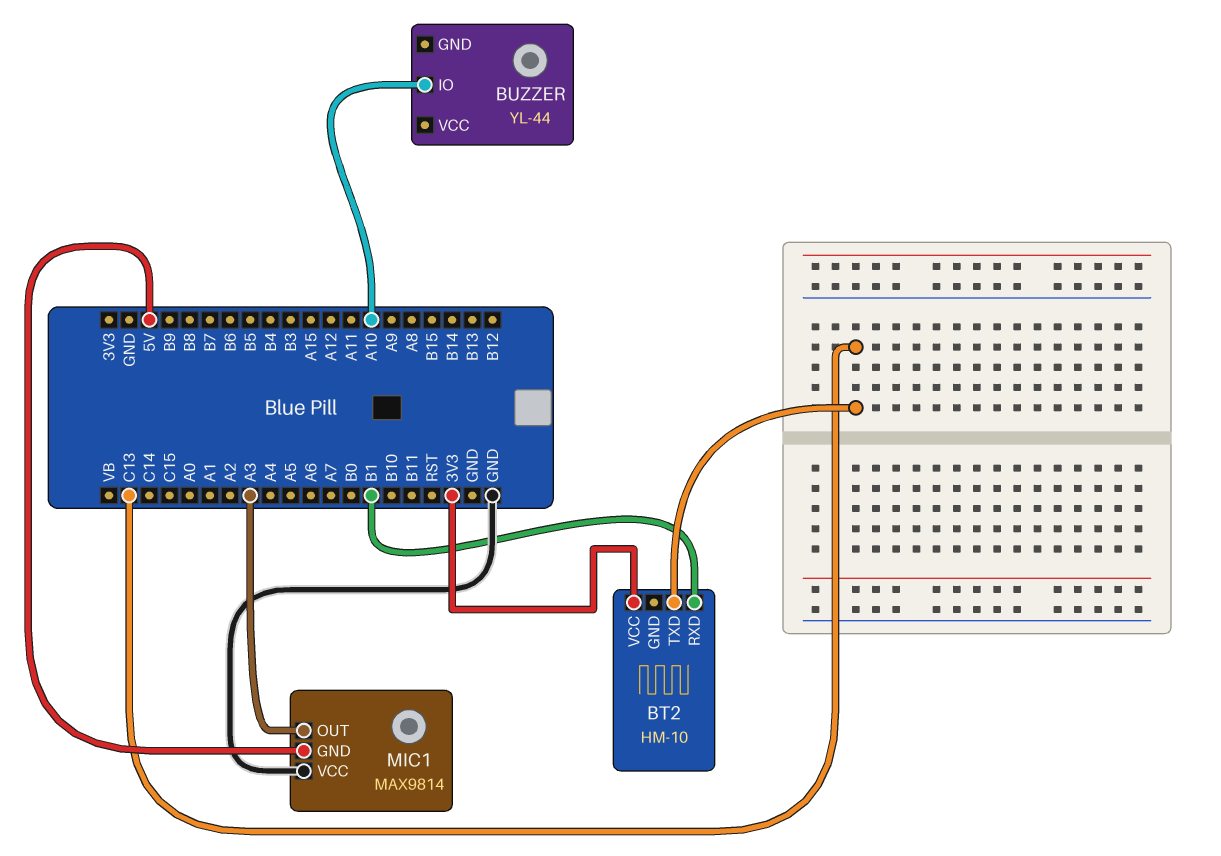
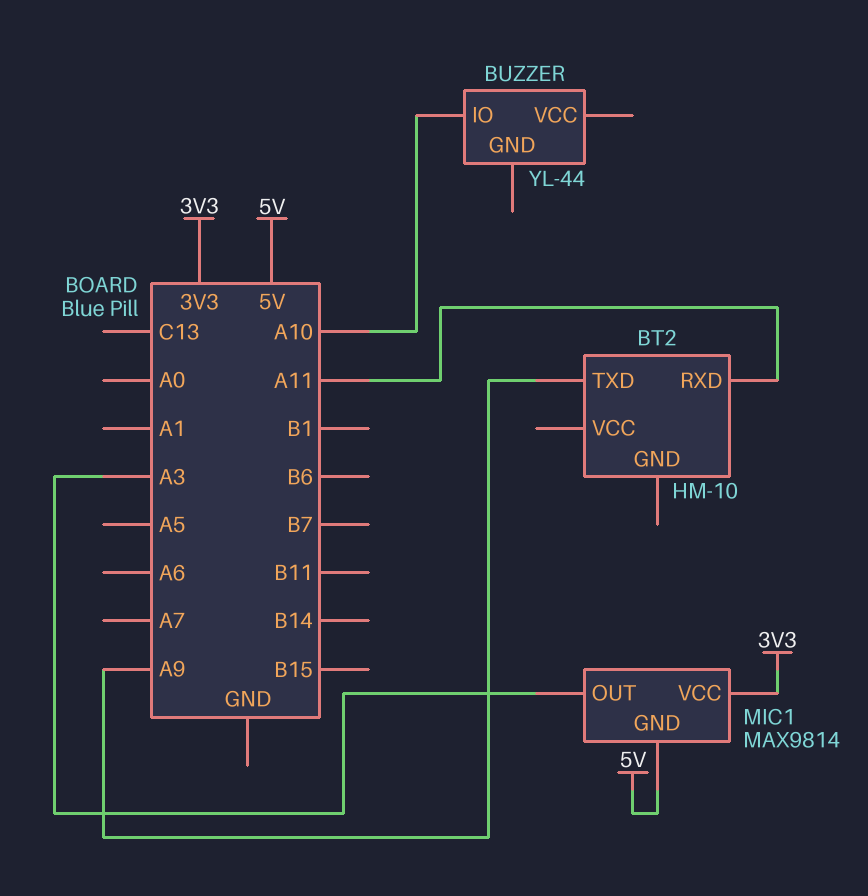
BT2 pin RXD: B1 -> A11
BT2 pin TXD: C13 -> A9
BT2 pin VCC: 3V3 -> none
MIC1 pin VCC: GND -> 3V3

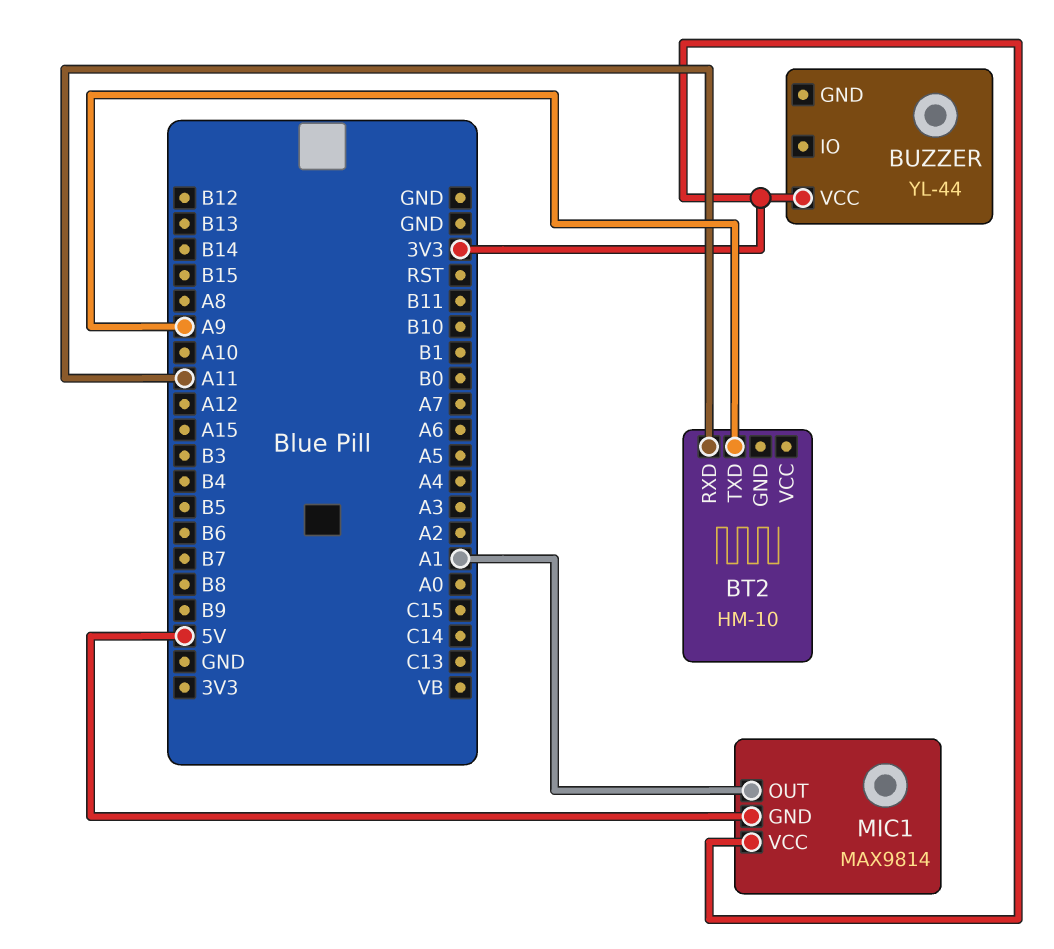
BUZZER pin IO: A10 -> none
BUZZER pin VCC: none -> 3V3
MIC1 pin OUT: A3 -> A1

